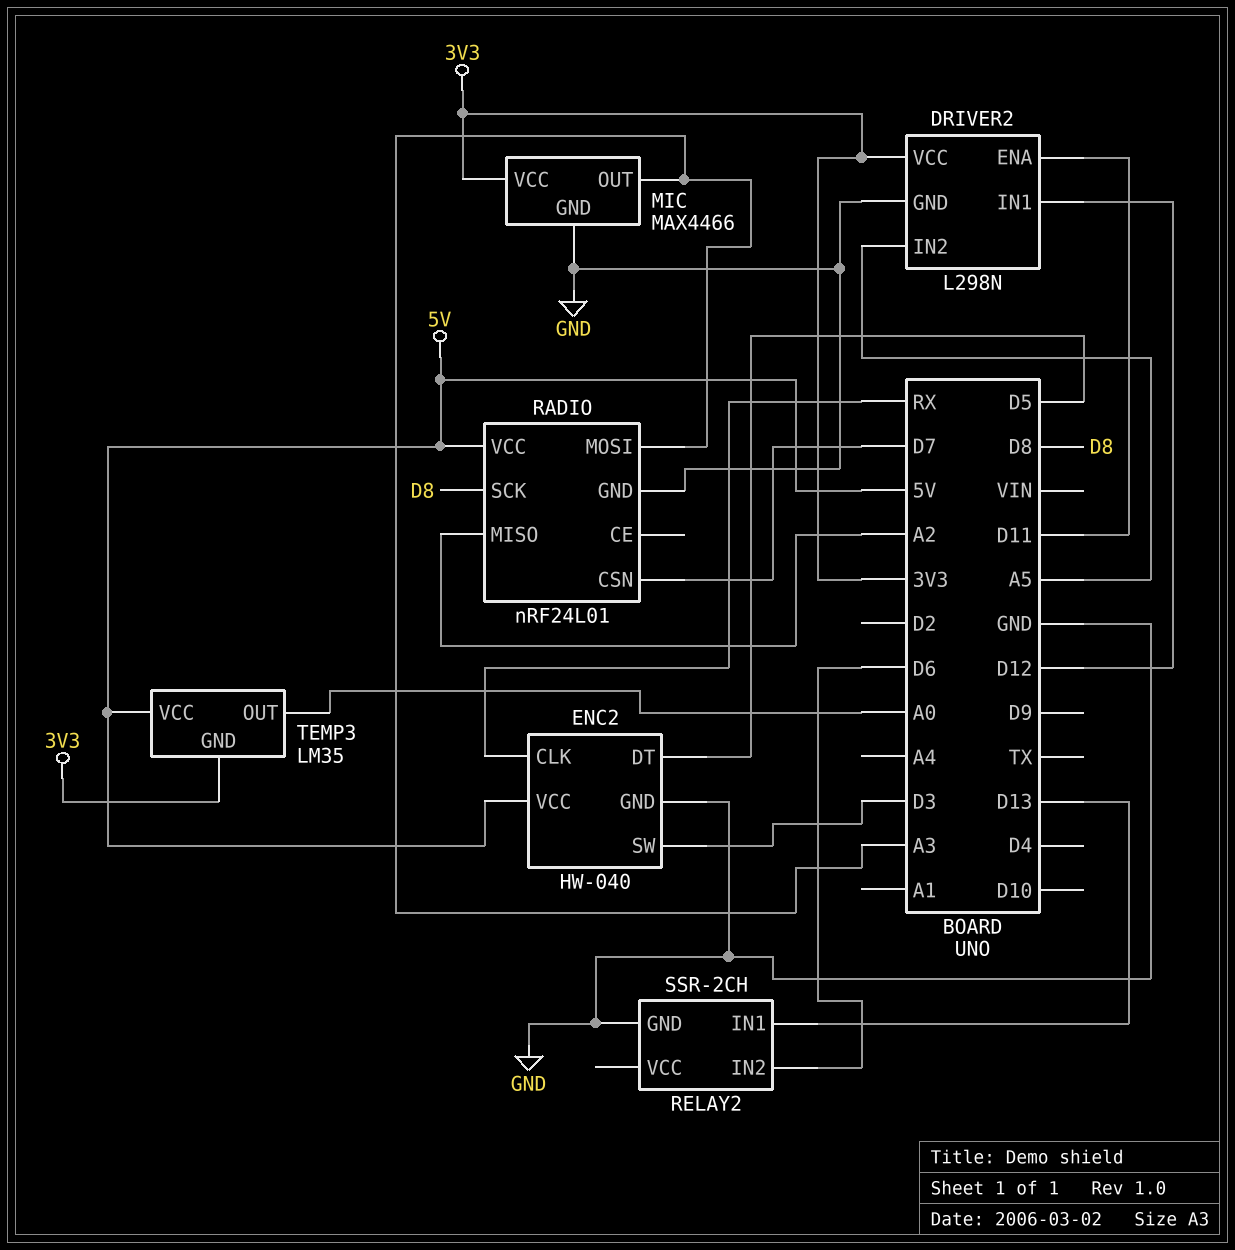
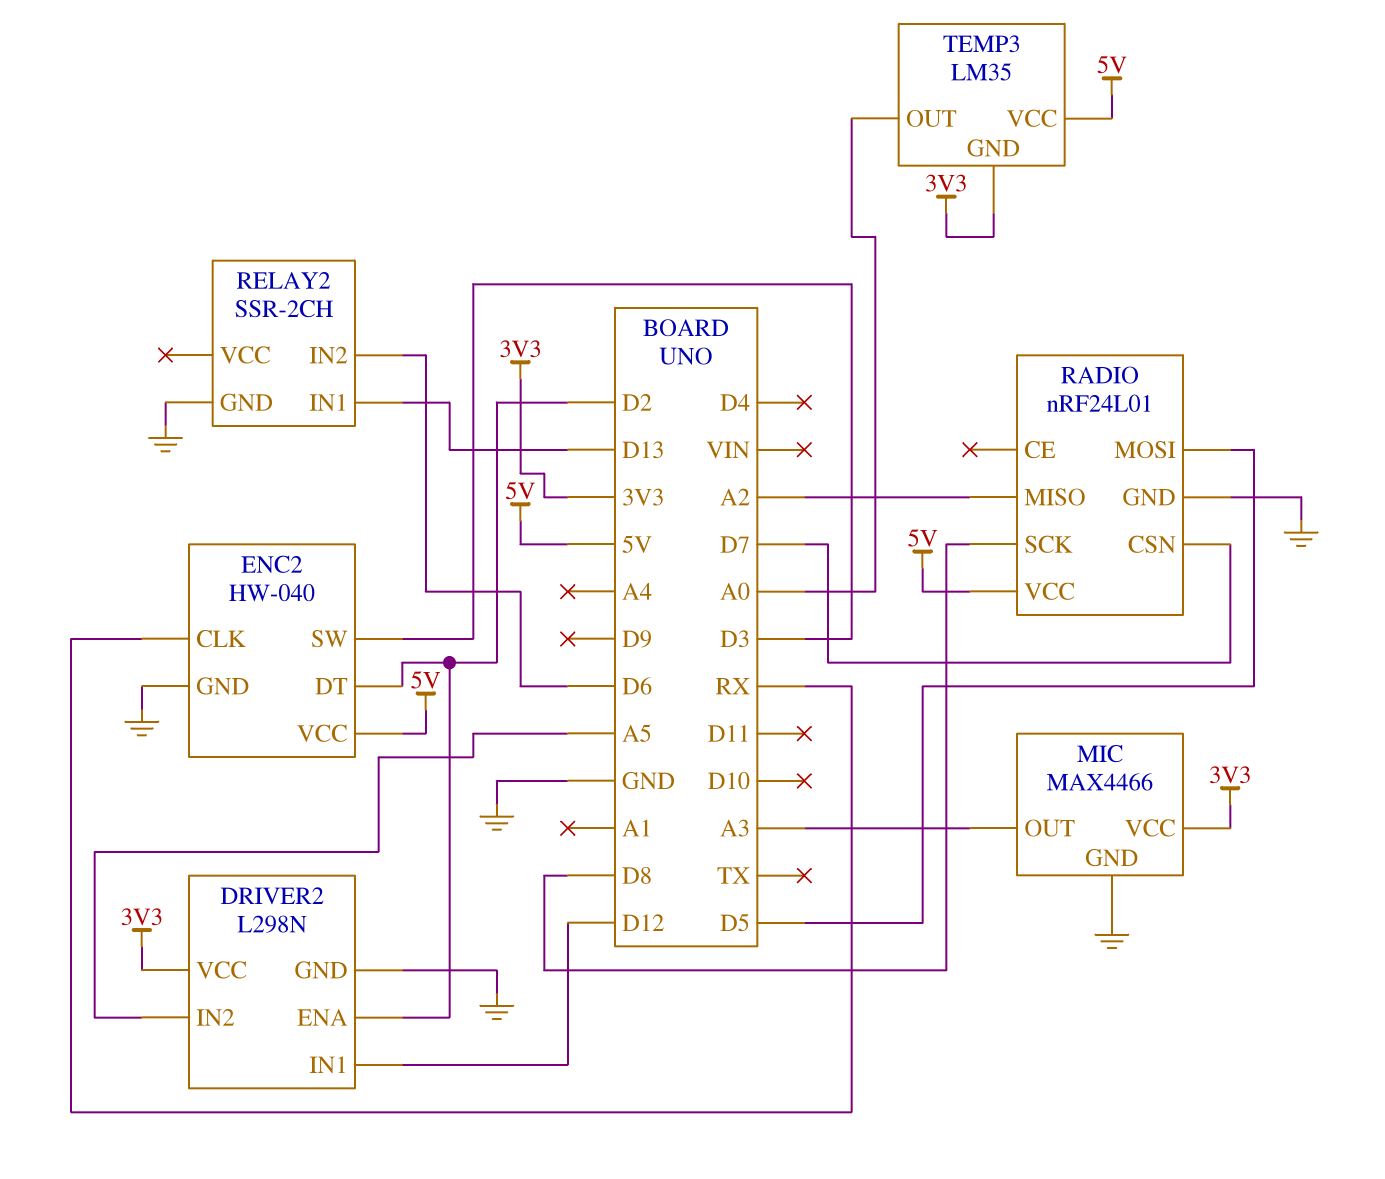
DRIVER2 pin ENA: D11 -> D2
ENC2 pin DT: D5 -> D2
RADIO pin MOSI: A3 -> D5

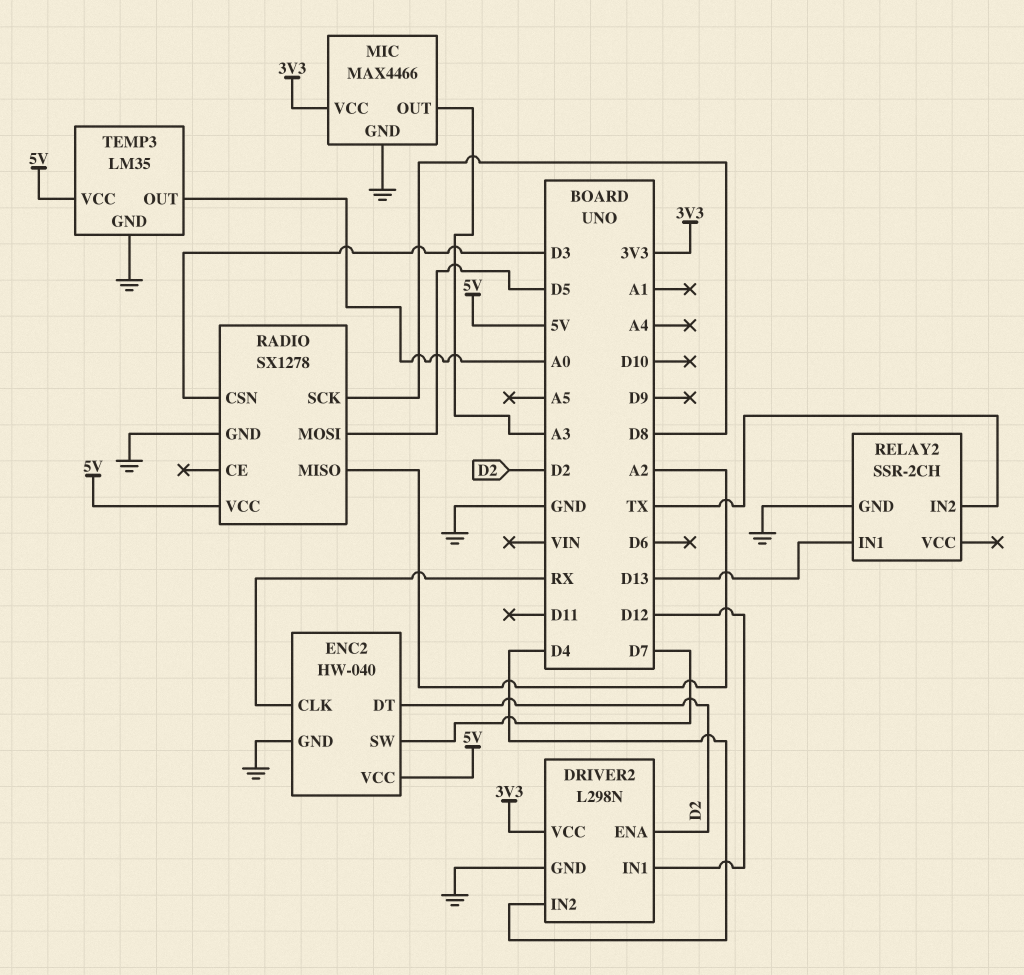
DRIVER2 pin IN2: A5 -> D4
ENC2 pin SW: D3 -> D7
RADIO: nRF24L01 -> SX1278
RADIO pin CSN: D7 -> D3
RELAY2 pin IN2: D6 -> TX
TEMP3 pin GND: 3V3 -> GND

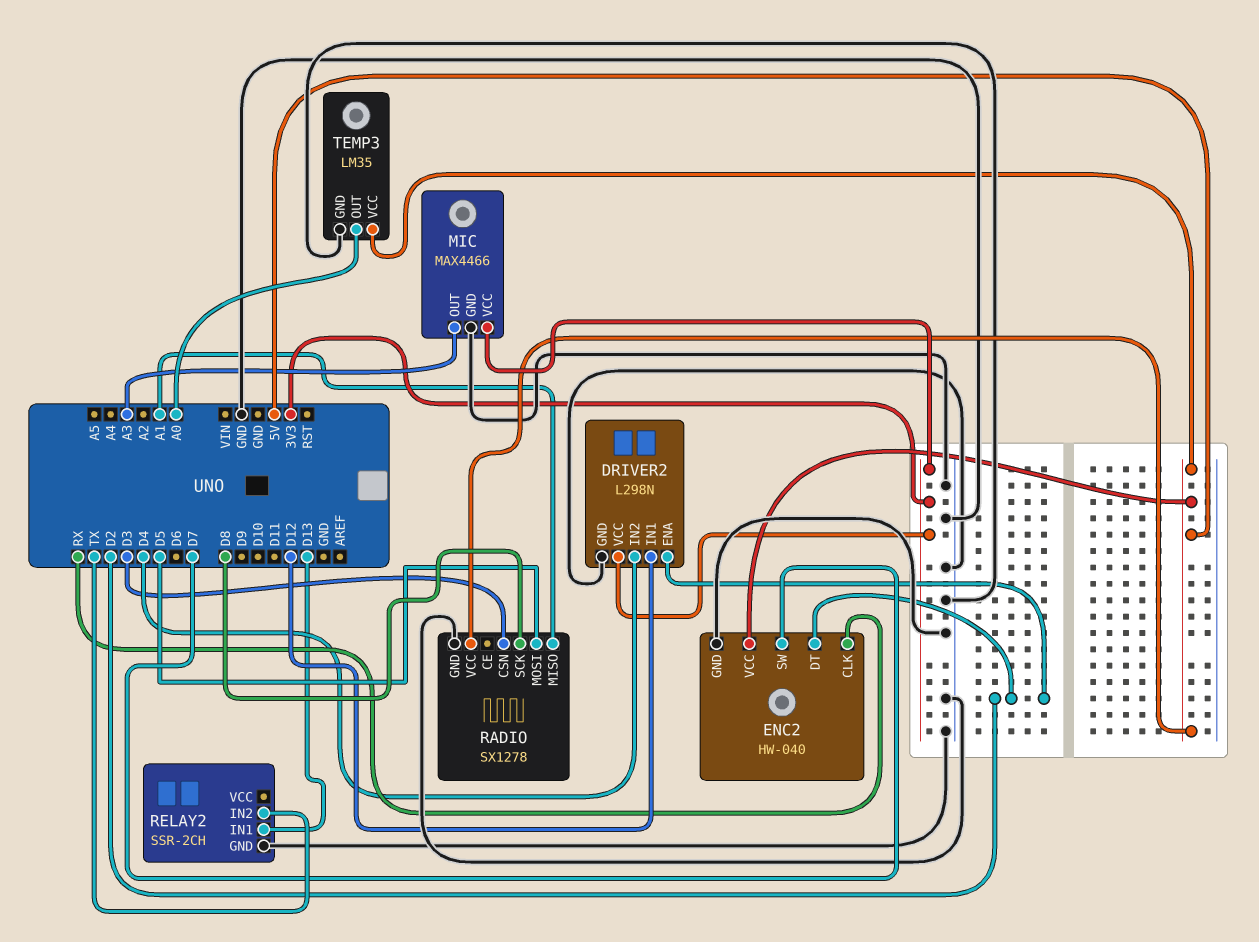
RADIO pin MISO: A2 -> A1

